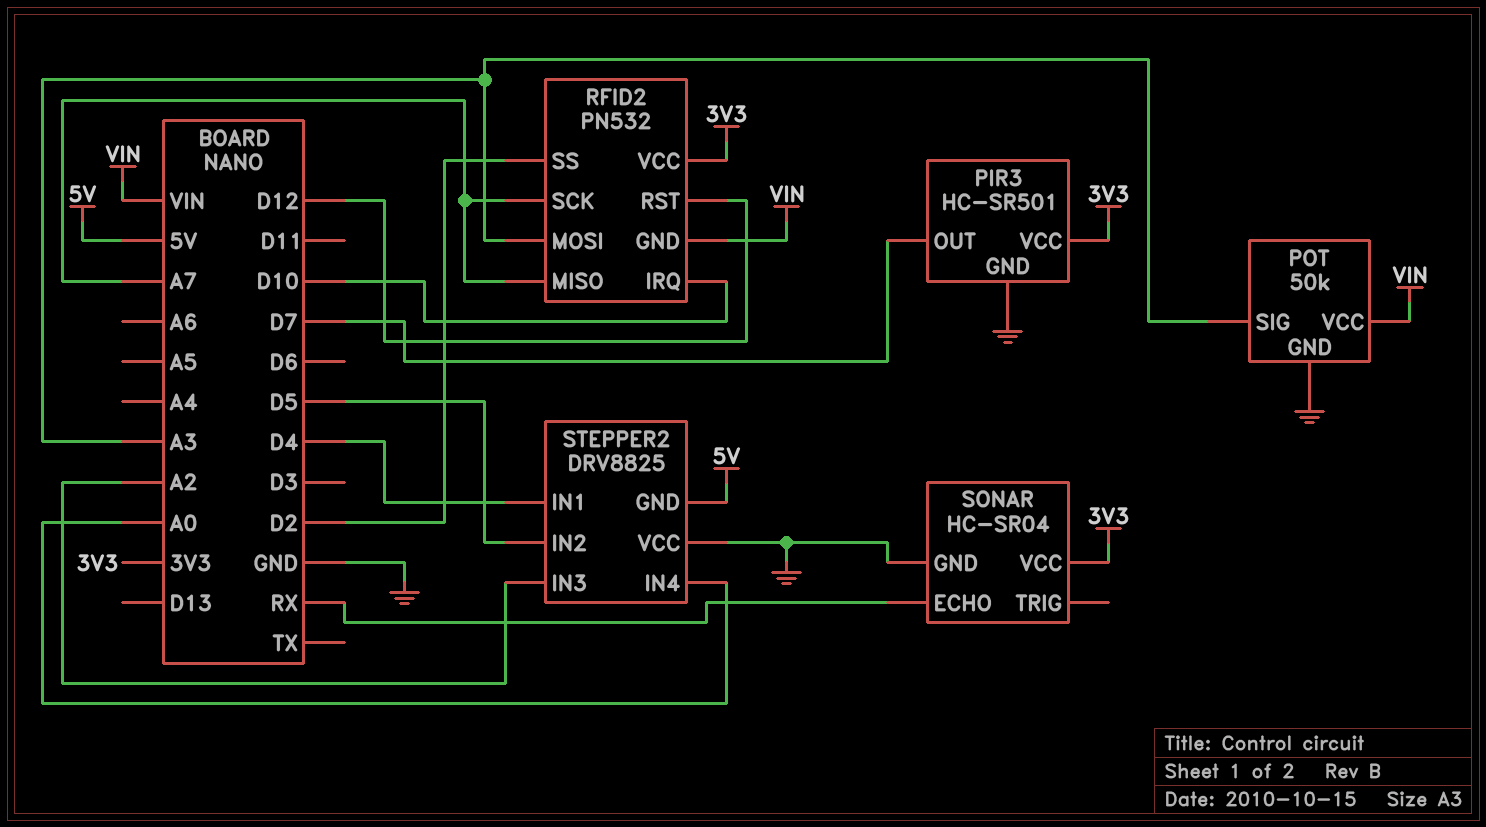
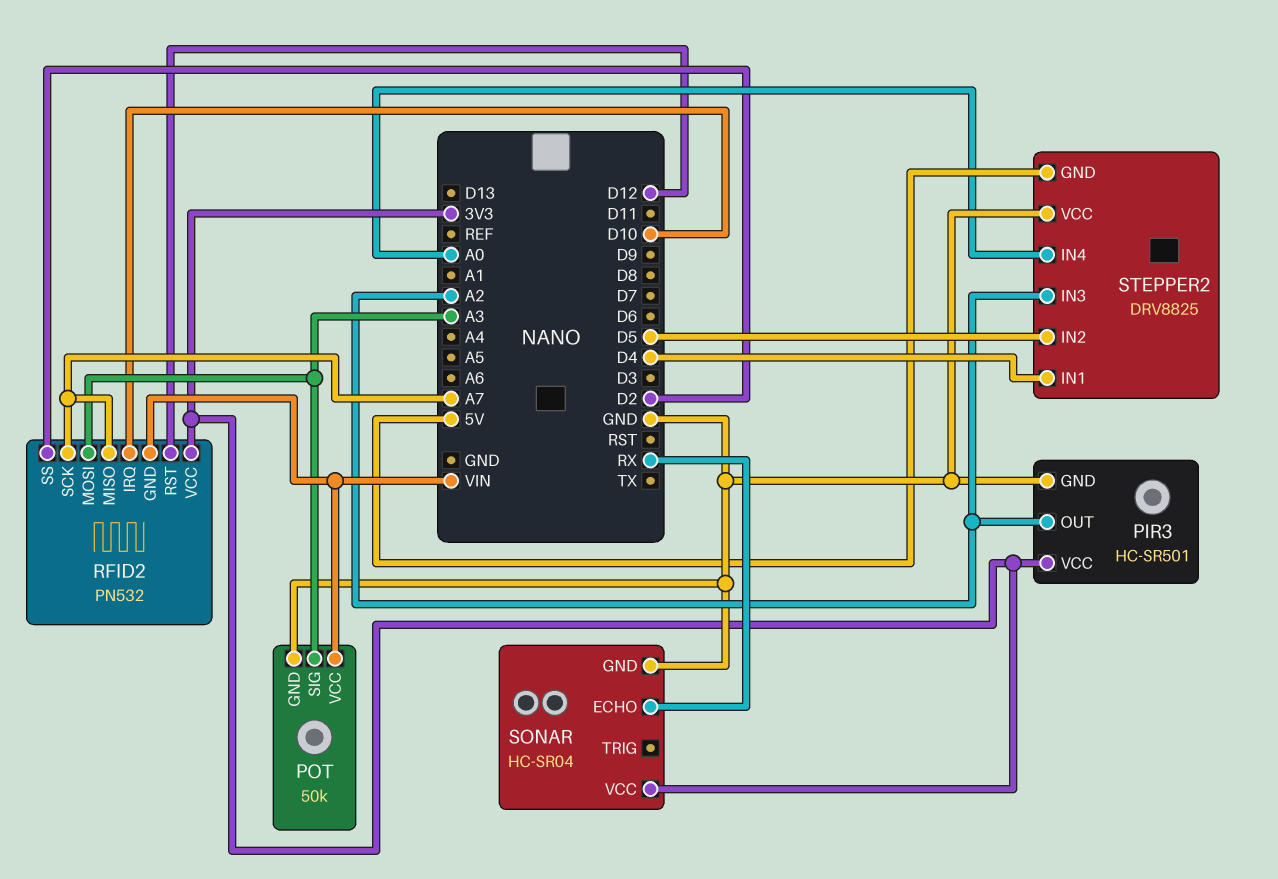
PIR3 pin OUT: D7 -> A2

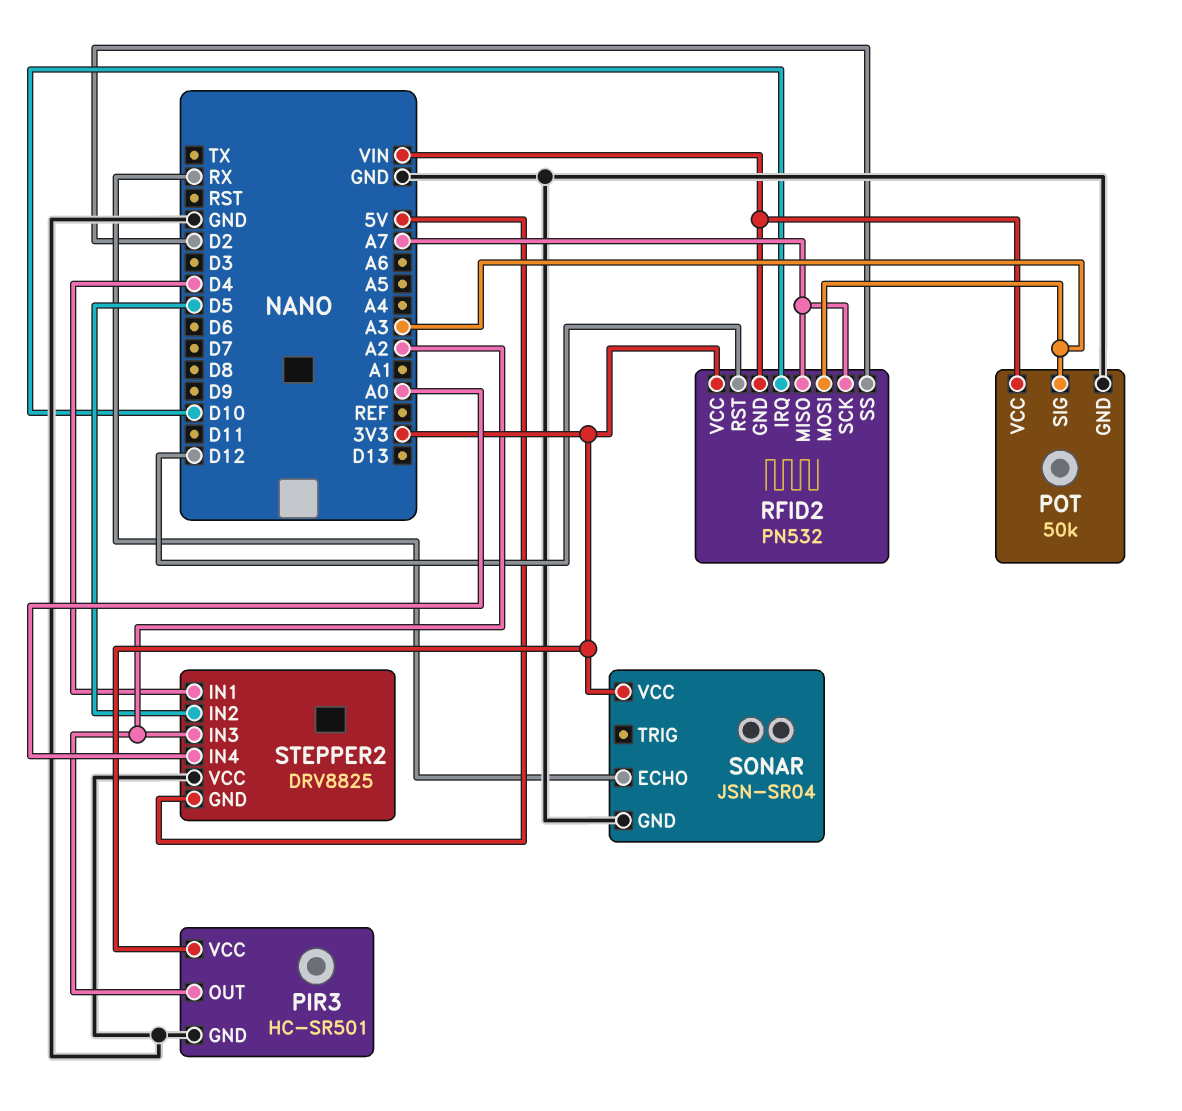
SONAR: HC-SR04 -> JSN-SR04

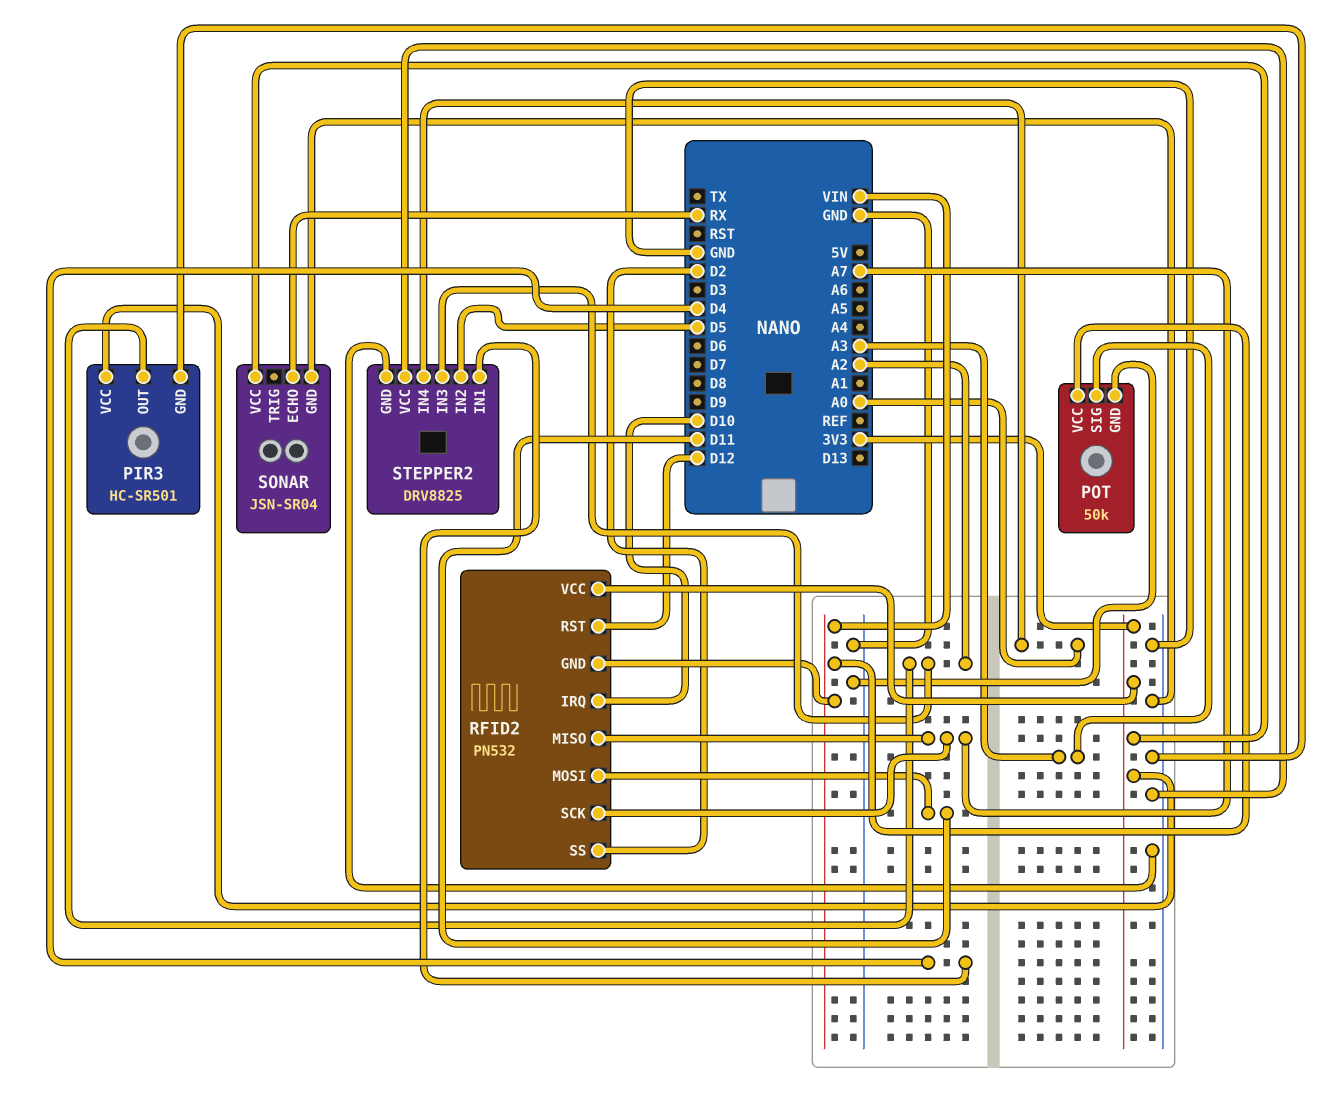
RFID2 pin MOSI: A3 -> D11
STEPPER2 pin GND: 5V -> GND

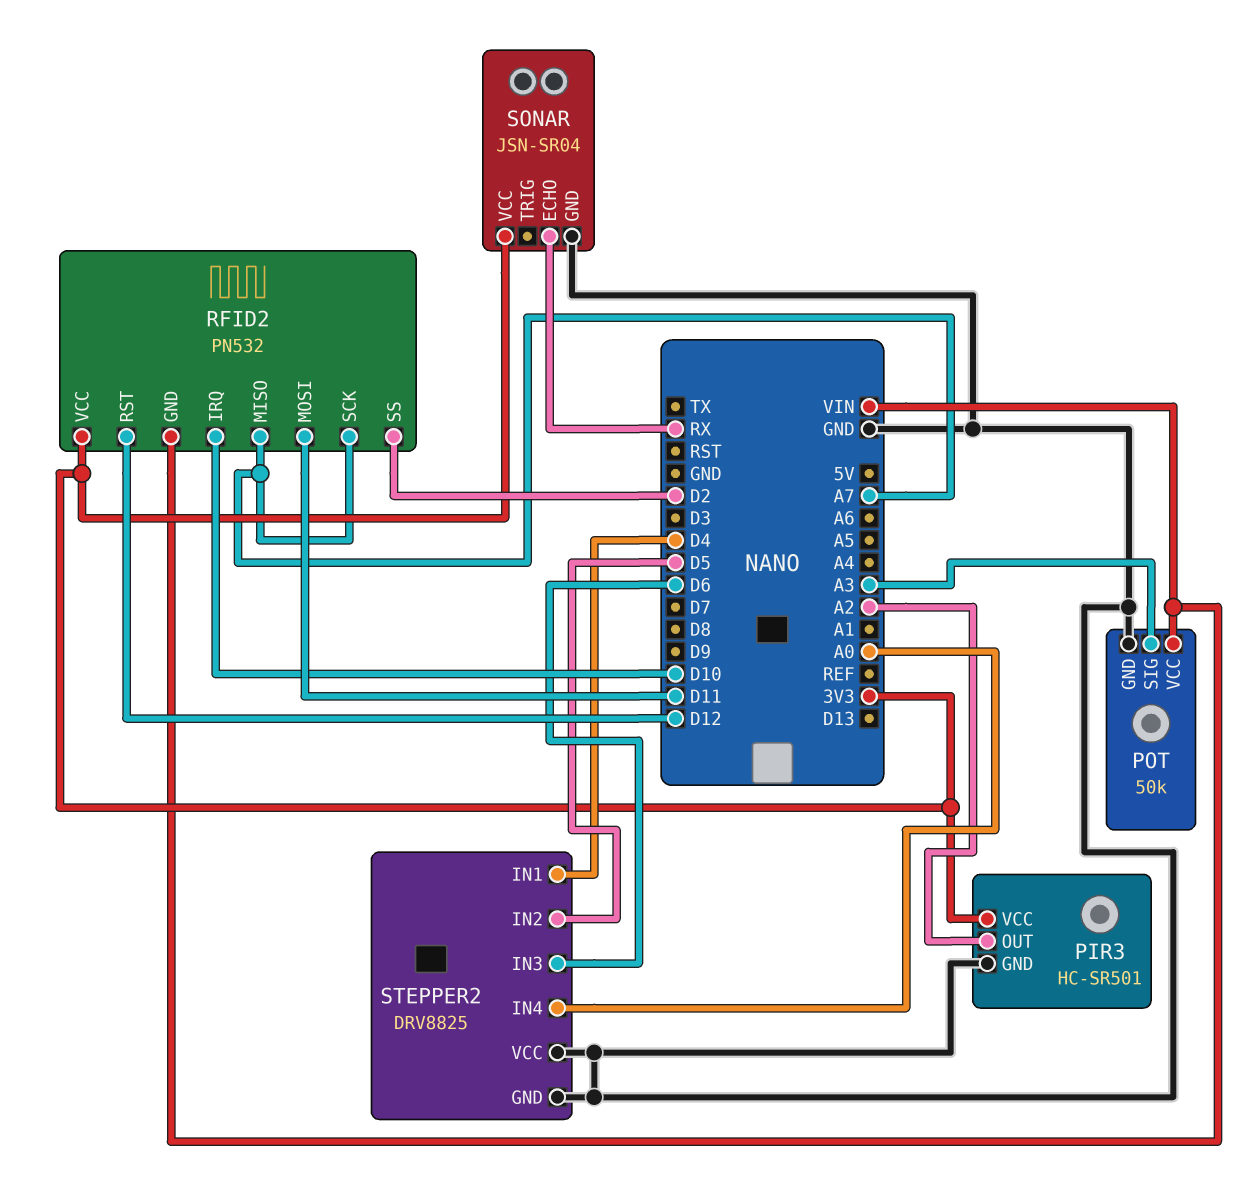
STEPPER2 pin IN3: A2 -> D6

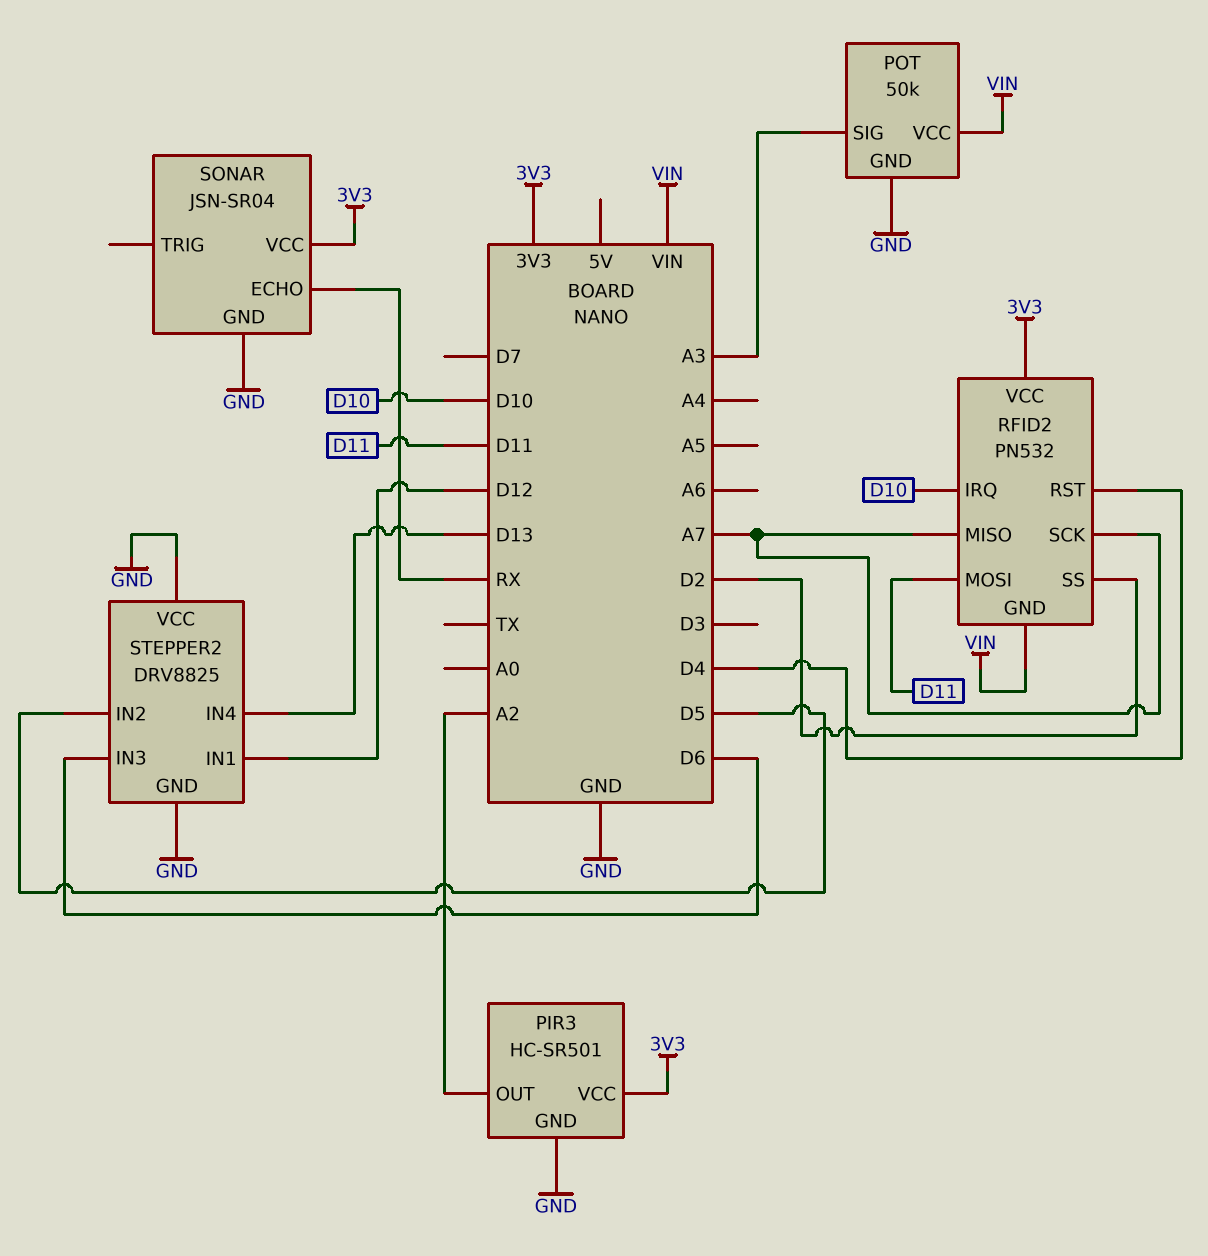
RFID2 pin RST: D12 -> D4
STEPPER2 pin IN1: D4 -> D12
STEPPER2 pin IN4: A0 -> D13

